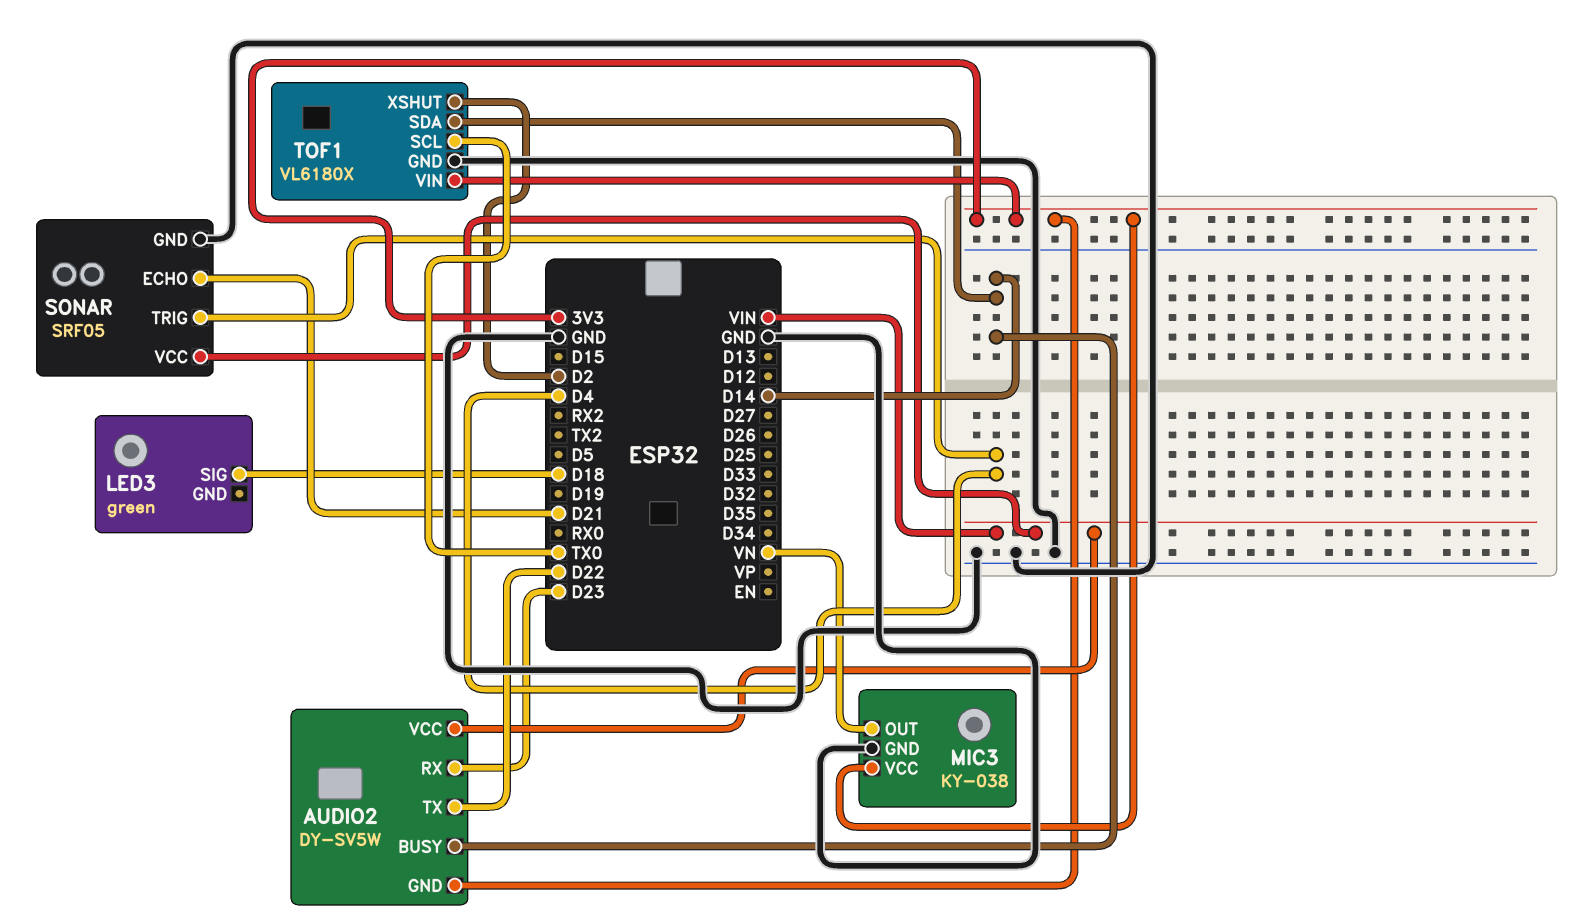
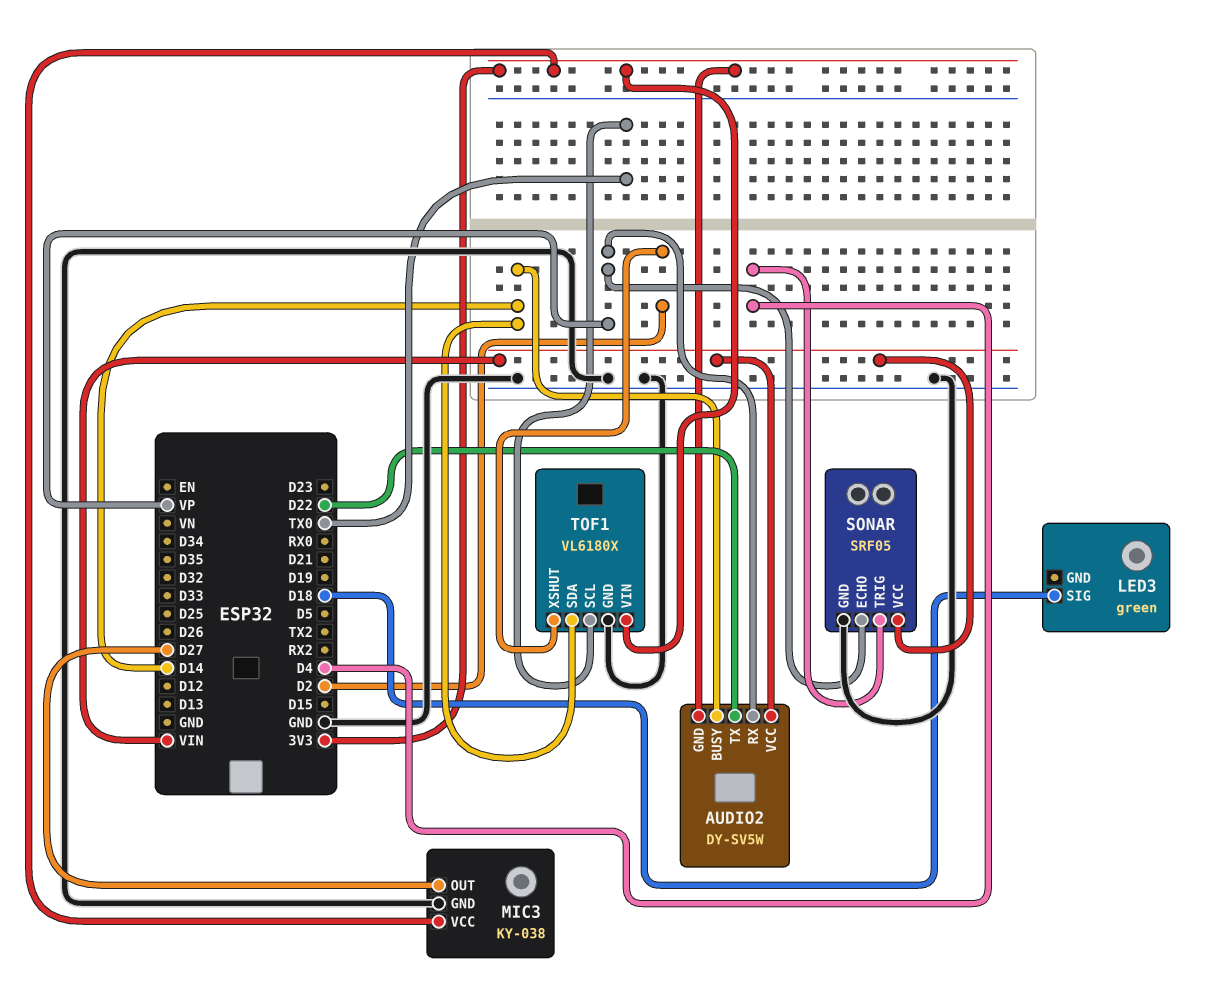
AUDIO2 pin RX: D23 -> VP
MIC3 pin OUT: VN -> D27
SONAR pin ECHO: D21 -> VP

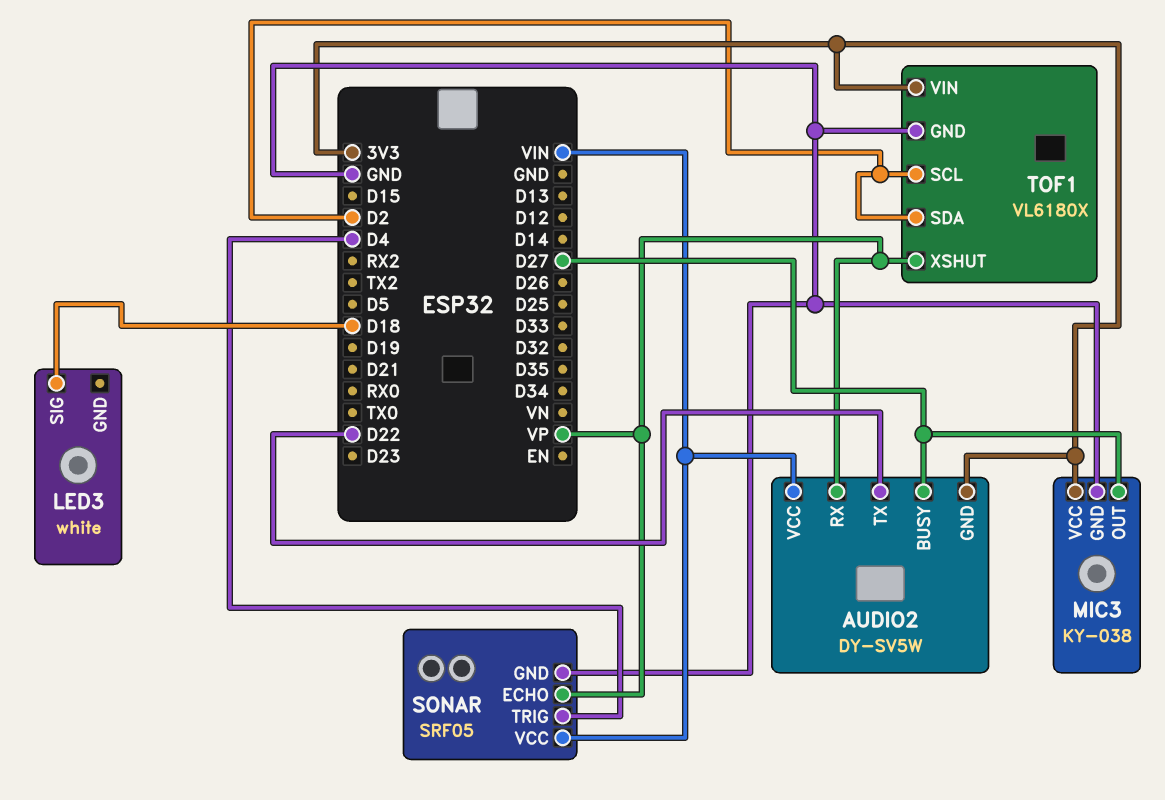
AUDIO2 pin BUSY: D14 -> D27
LED3: green -> white
TOF1 pin SCL: TX0 -> D2
TOF1 pin SDA: D14 -> D2
TOF1 pin XSHUT: D2 -> VP

